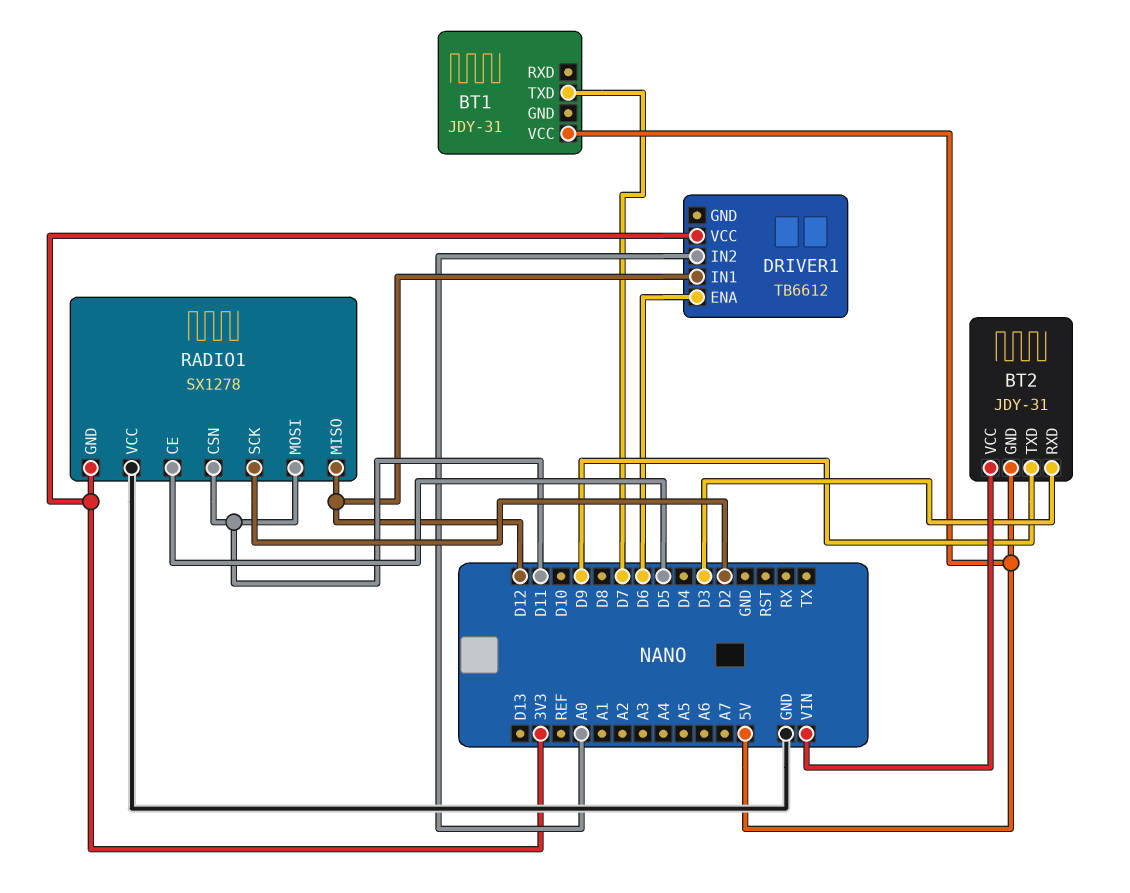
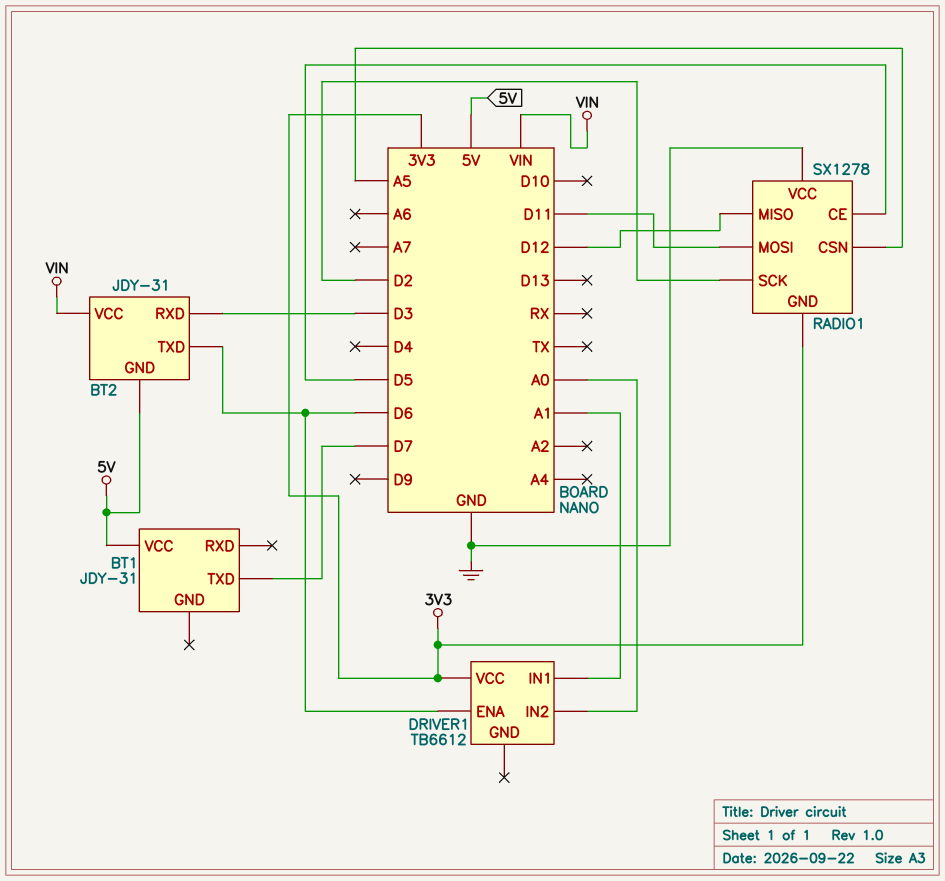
BT2 pin TXD: D9 -> D6
DRIVER1 pin IN1: D12 -> A1
RADIO1 pin CSN: D11 -> A5

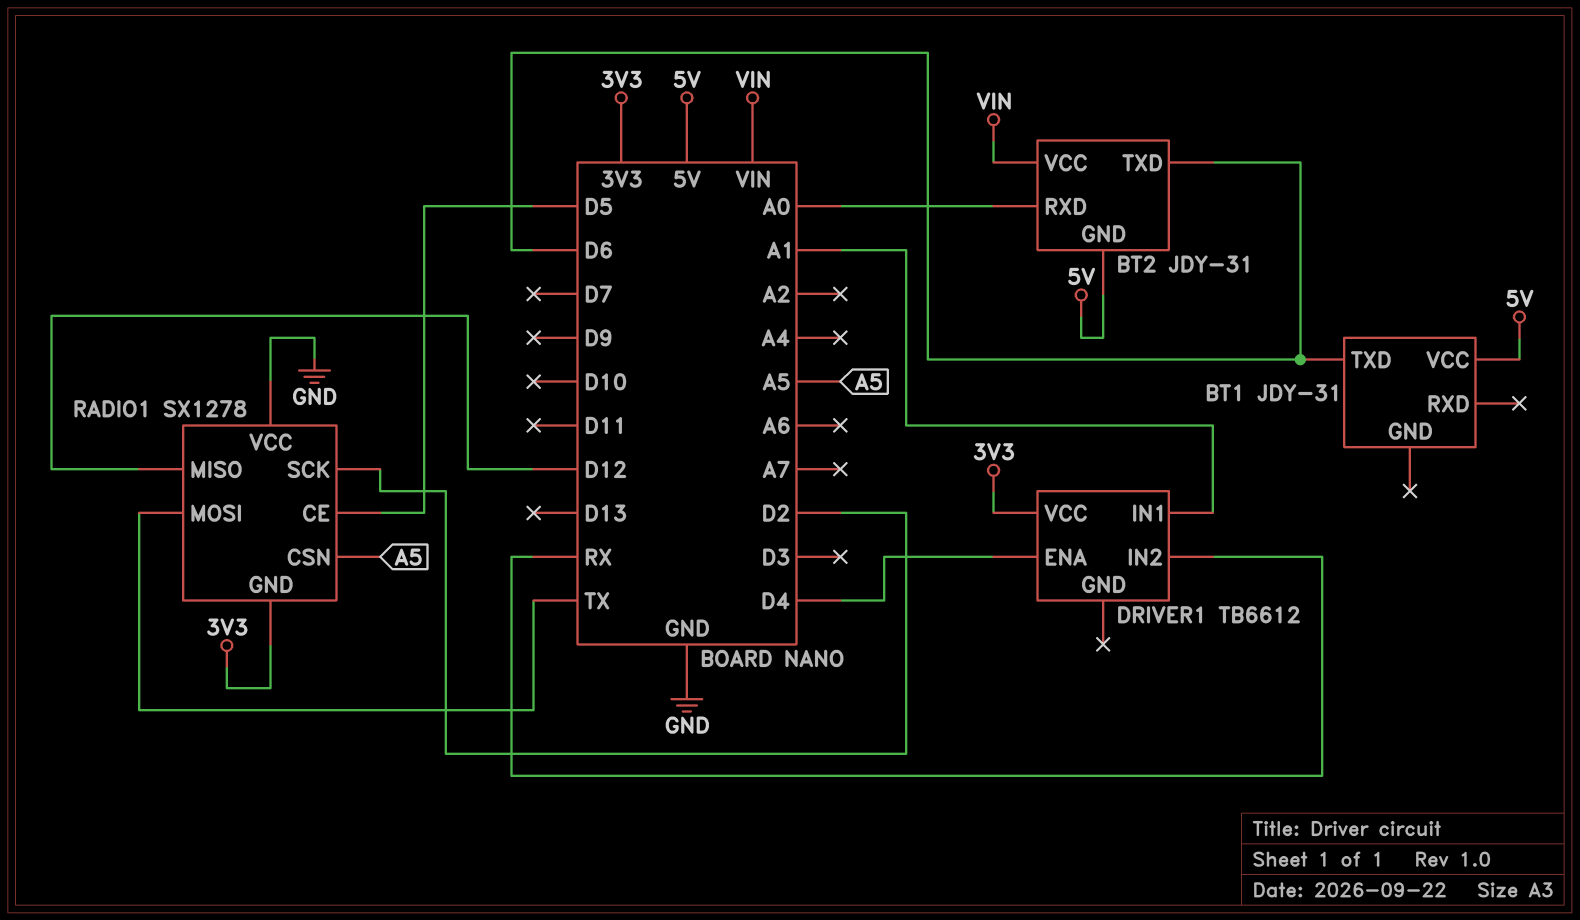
BT1 pin TXD: D7 -> D6
BT2 pin RXD: D3 -> A0
DRIVER1 pin ENA: D6 -> D4
DRIVER1 pin IN2: A0 -> RX
RADIO1 pin MOSI: D11 -> TX

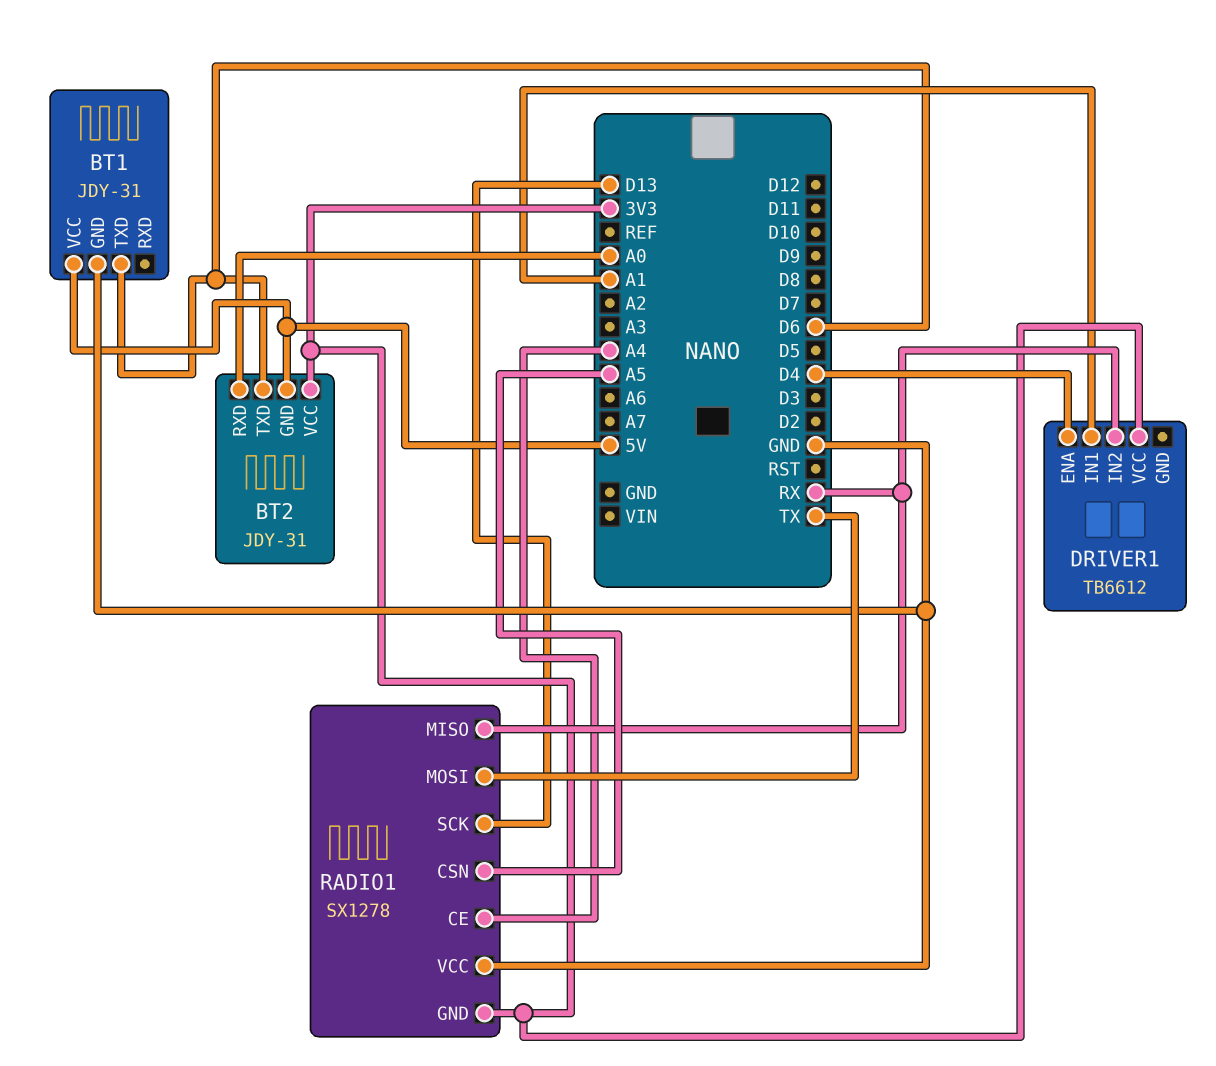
BT1 pin GND: none -> GND
BT2 pin VCC: VIN -> 3V3
RADIO1 pin CE: D5 -> A4
RADIO1 pin MISO: D12 -> RX
RADIO1 pin SCK: D2 -> D13

